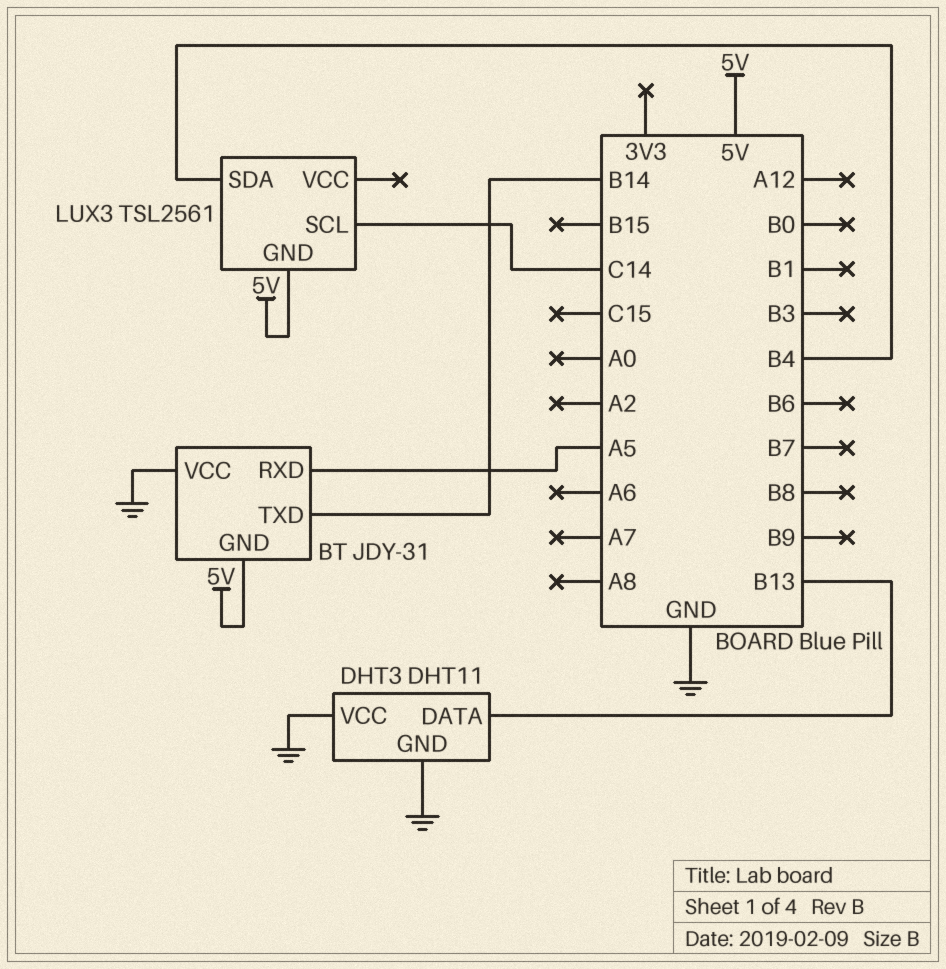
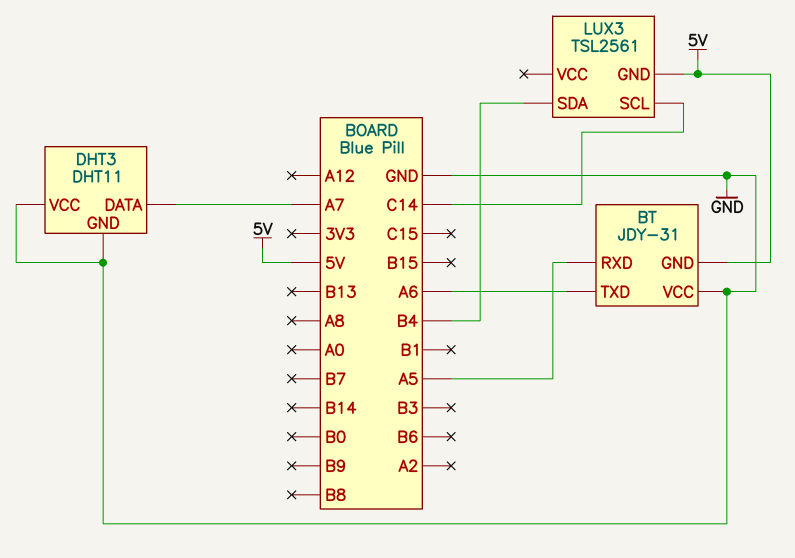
BT pin TXD: B14 -> A6
DHT3 pin DATA: B13 -> A7

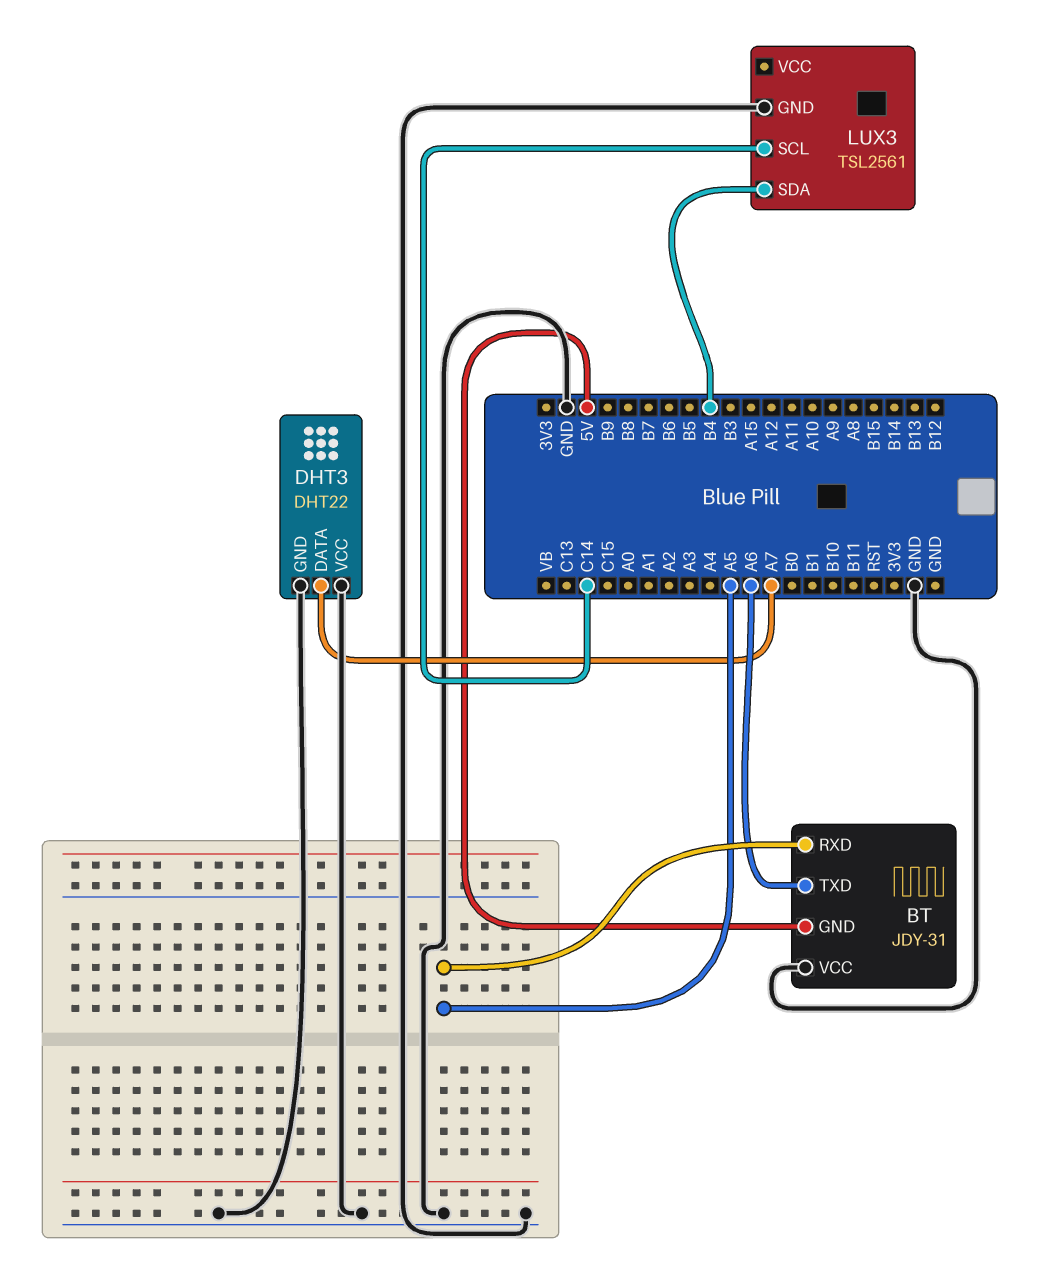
DHT3: DHT11 -> DHT22
LUX3 pin GND: 5V -> GND

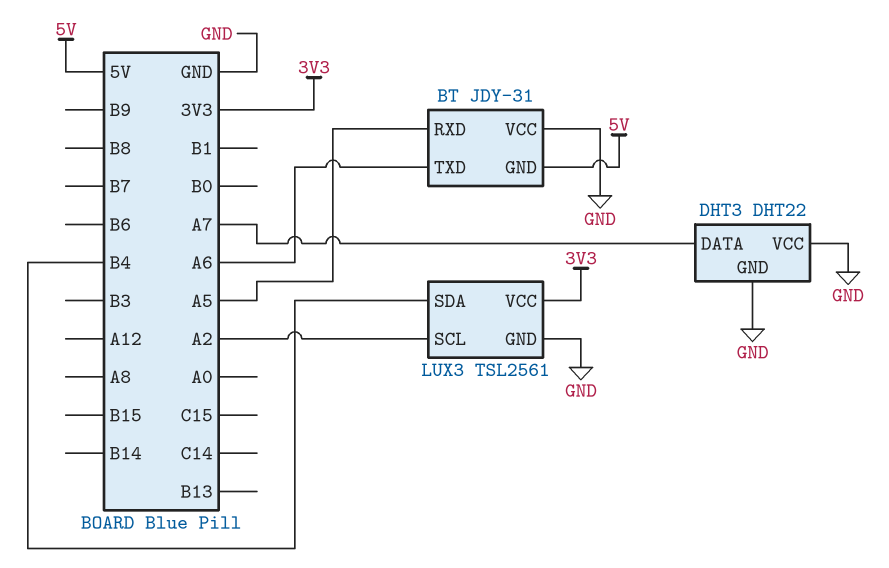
LUX3 pin SCL: C14 -> A2
LUX3 pin VCC: none -> 3V3

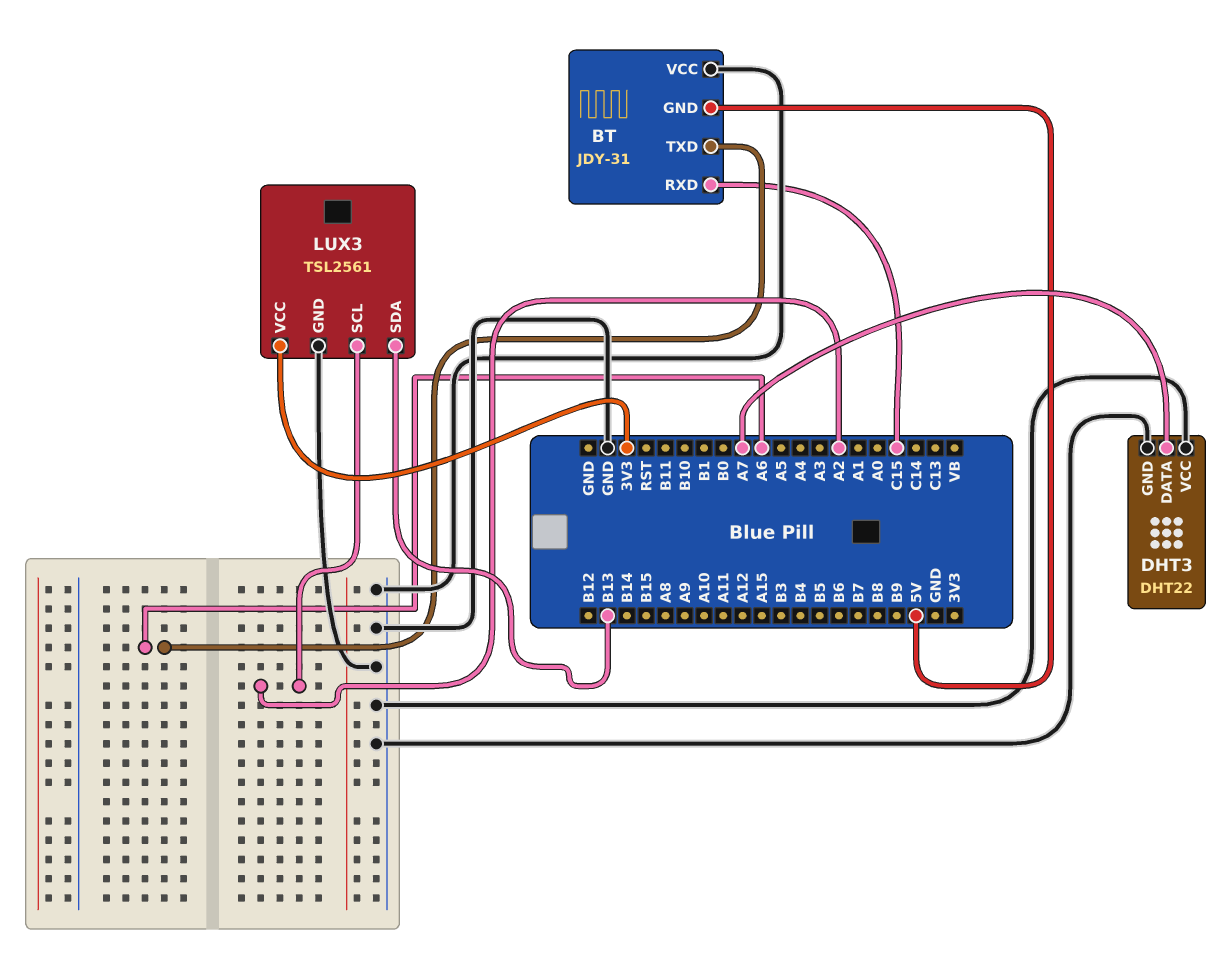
BT pin RXD: A5 -> C15
LUX3 pin SDA: B4 -> B13

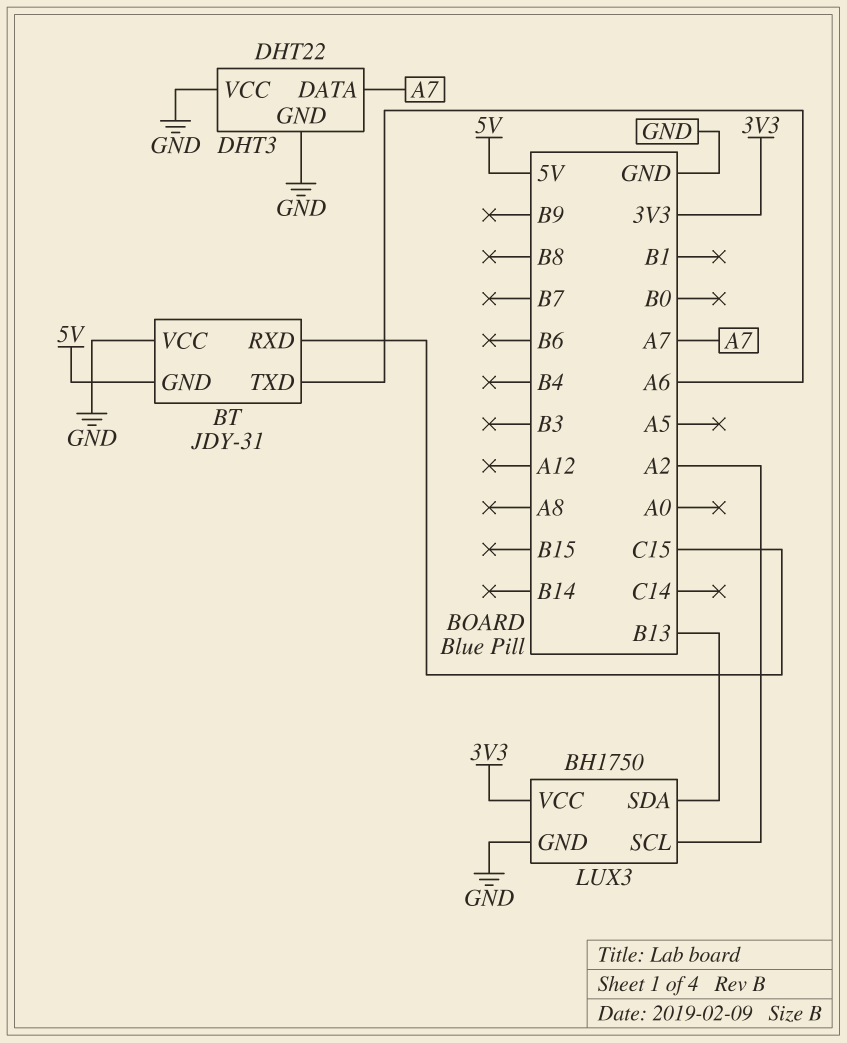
LUX3: TSL2561 -> BH1750

